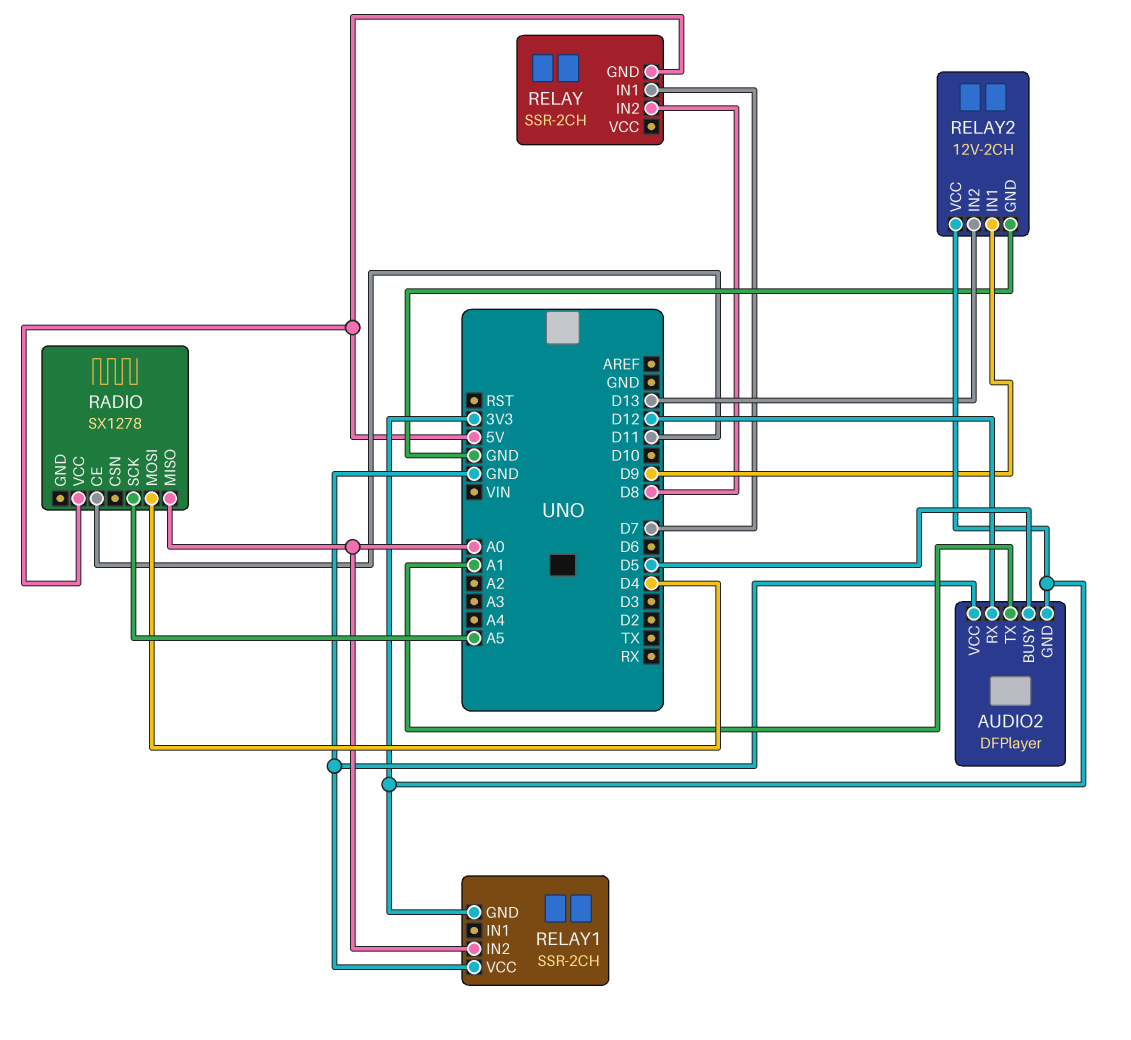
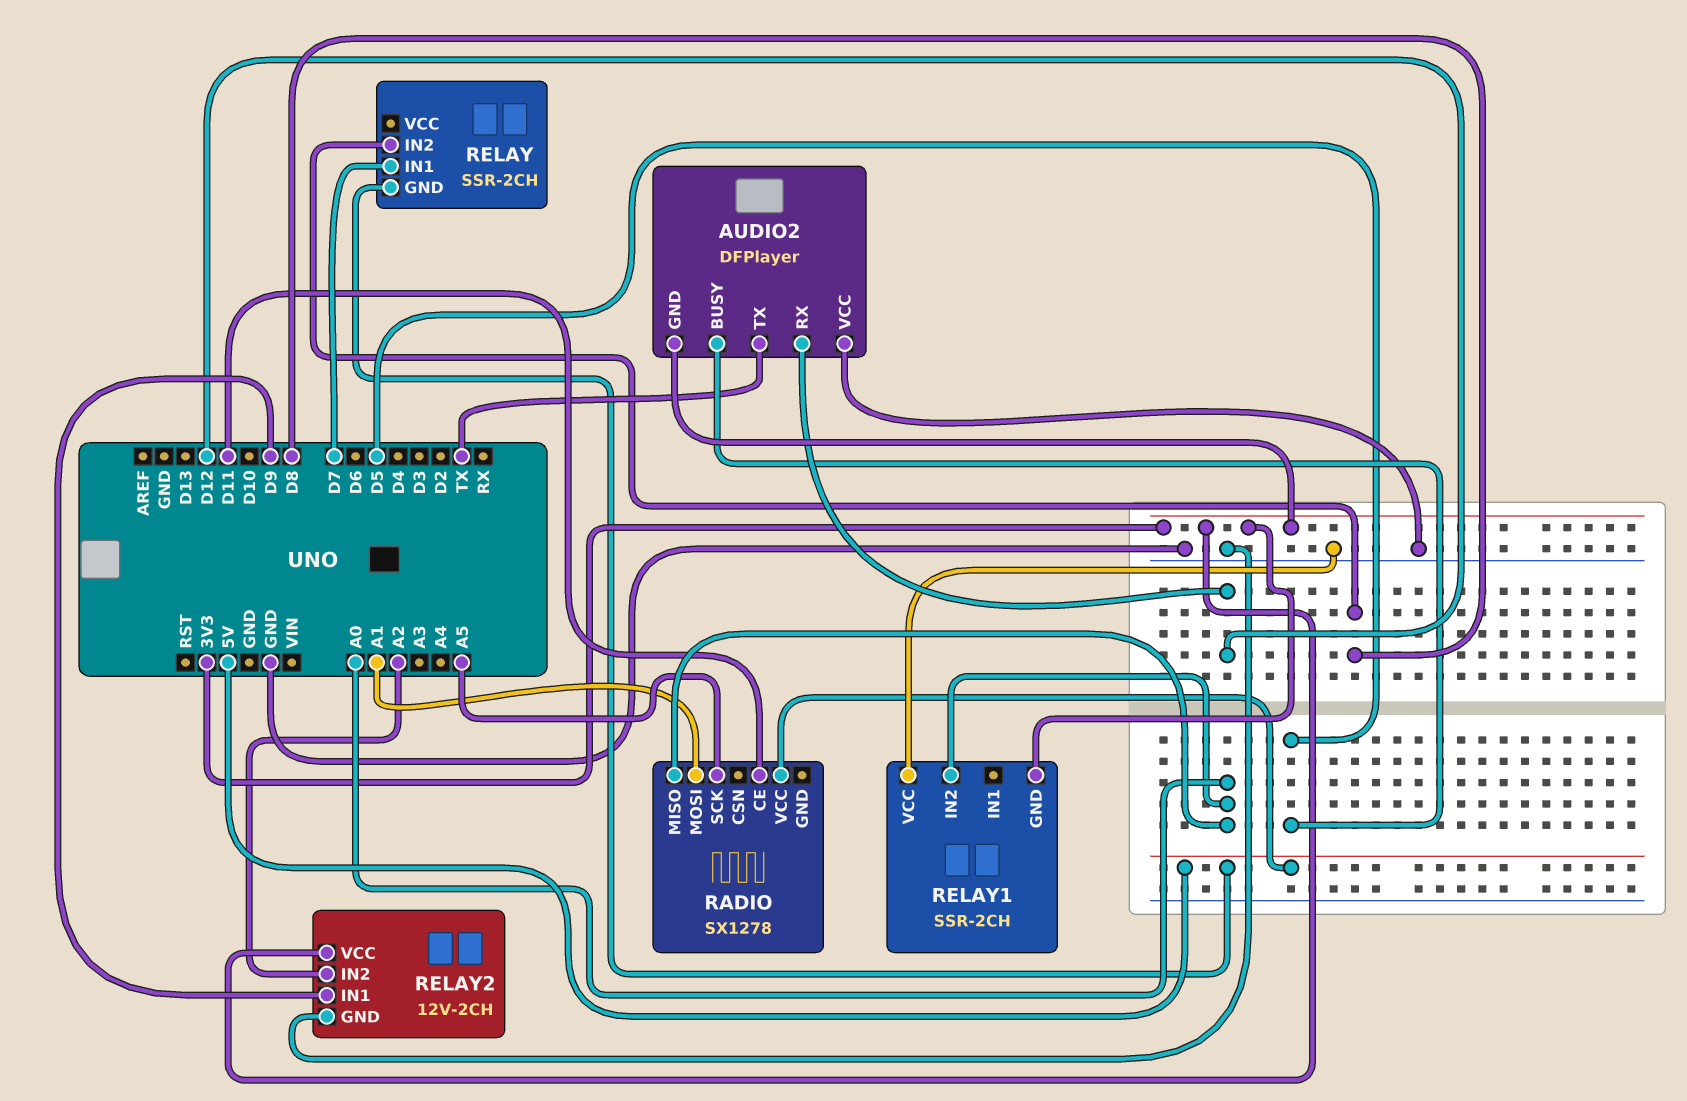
AUDIO2 pin TX: A1 -> TX
RADIO pin MOSI: D4 -> A1
RELAY2 pin IN2: D13 -> A2

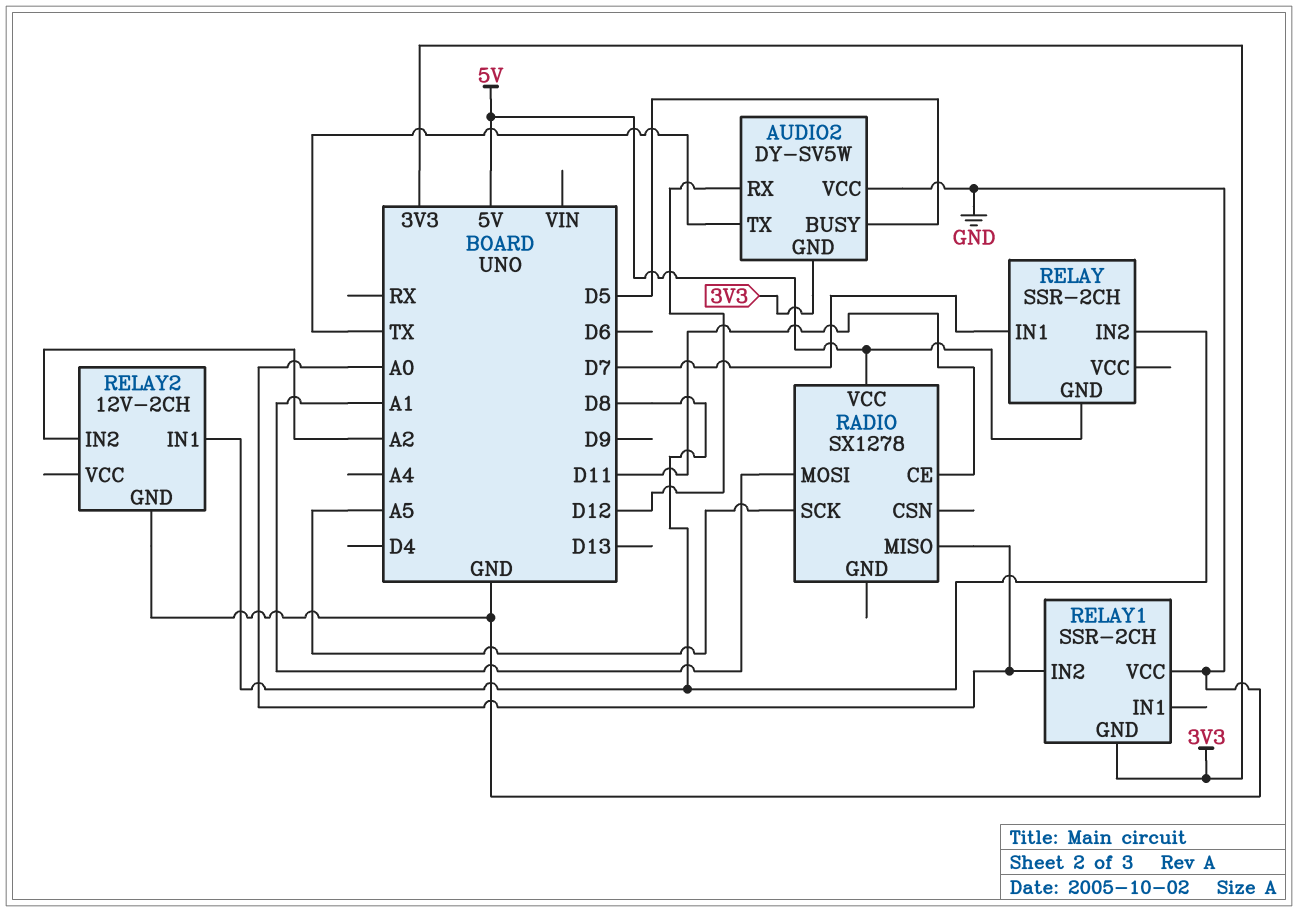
AUDIO2: DFPlayer -> DY-SV5W
RELAY2 pin IN1: D9 -> D8
RELAY2 pin VCC: 3V3 -> none

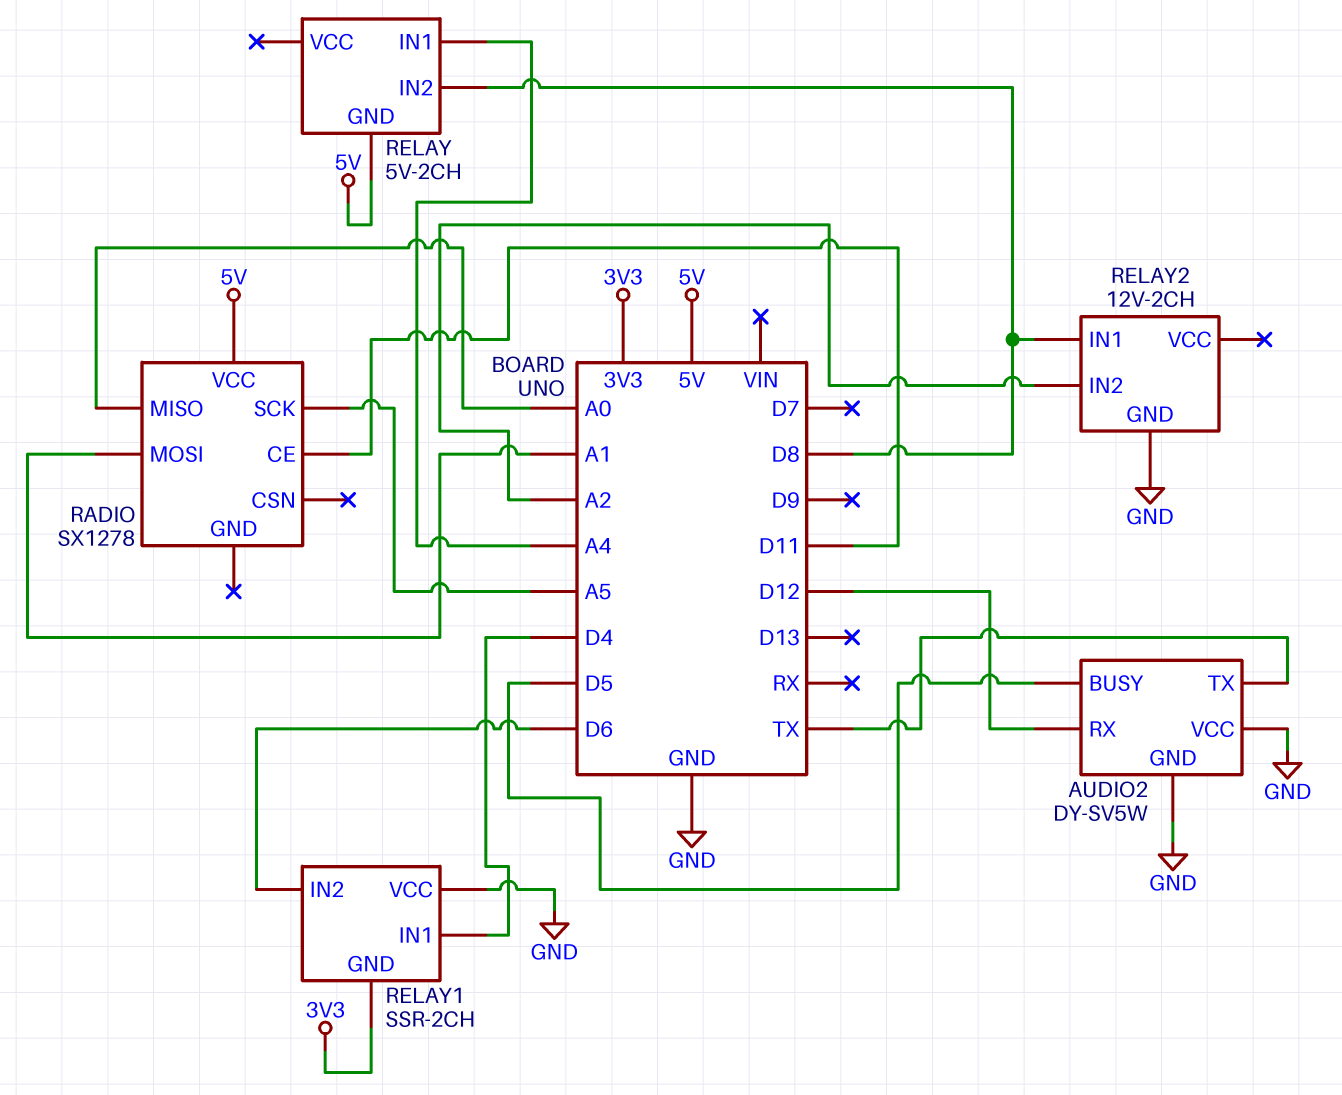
AUDIO2 pin GND: 3V3 -> GND
RELAY: SSR-2CH -> 5V-2CH
RELAY pin IN1: D7 -> A4
RELAY1 pin IN1: none -> D4
RELAY1 pin IN2: A0 -> D6

